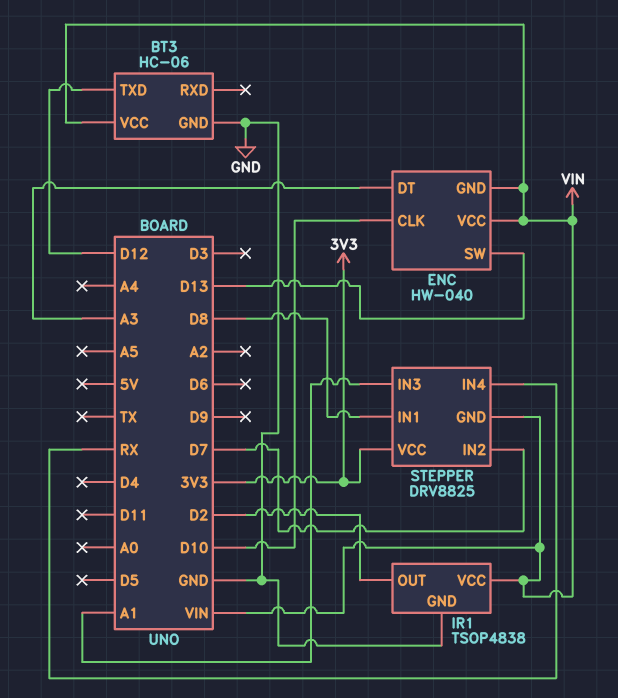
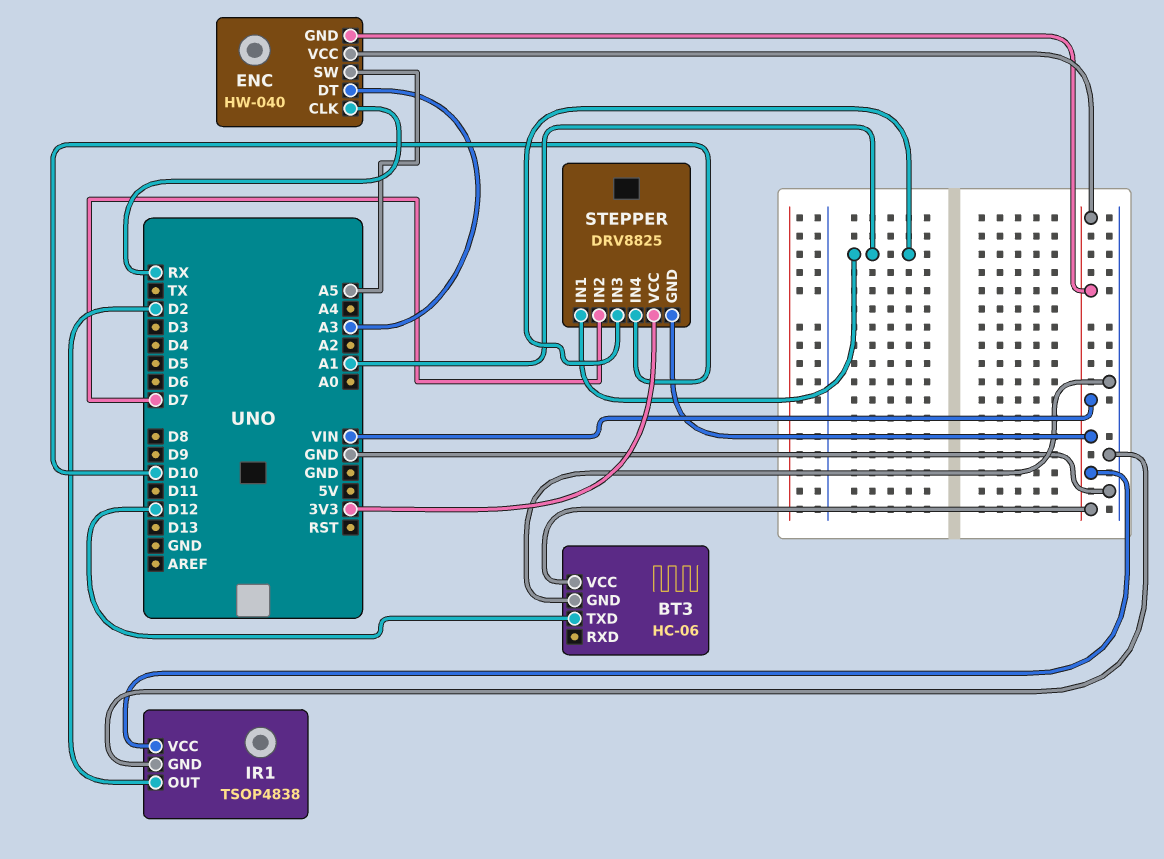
ENC pin CLK: D10 -> RX
ENC pin SW: D13 -> A5
STEPPER pin IN1: D8 -> A1
STEPPER pin IN4: RX -> D10

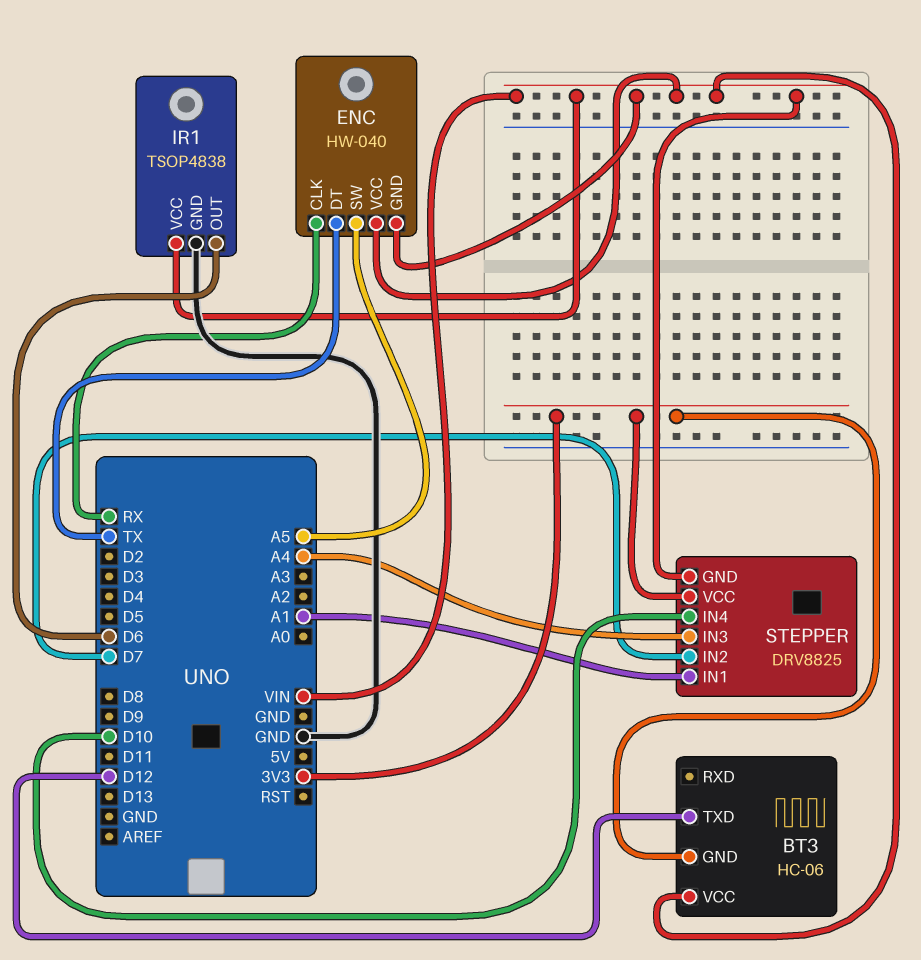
BT3 pin GND: GND -> 3V3
ENC pin DT: A3 -> TX
IR1 pin OUT: D2 -> D6
STEPPER pin IN3: A1 -> A4

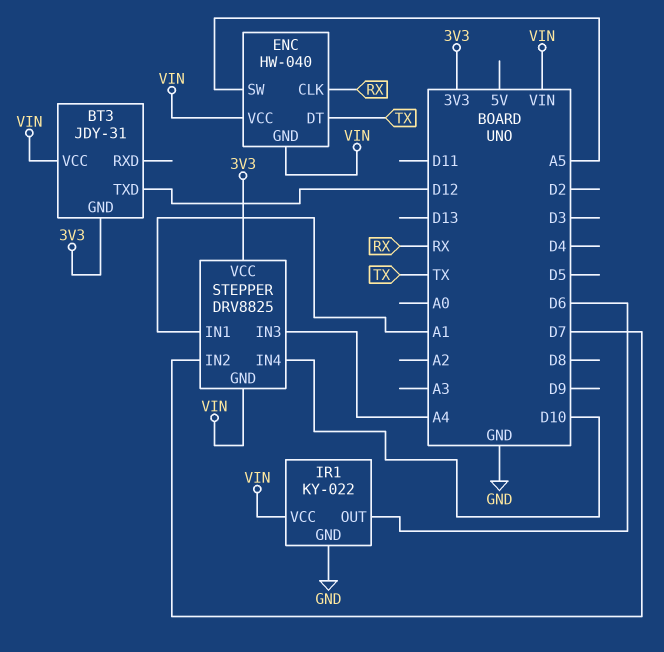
BT3: HC-06 -> JDY-31
IR1: TSOP4838 -> KY-022

